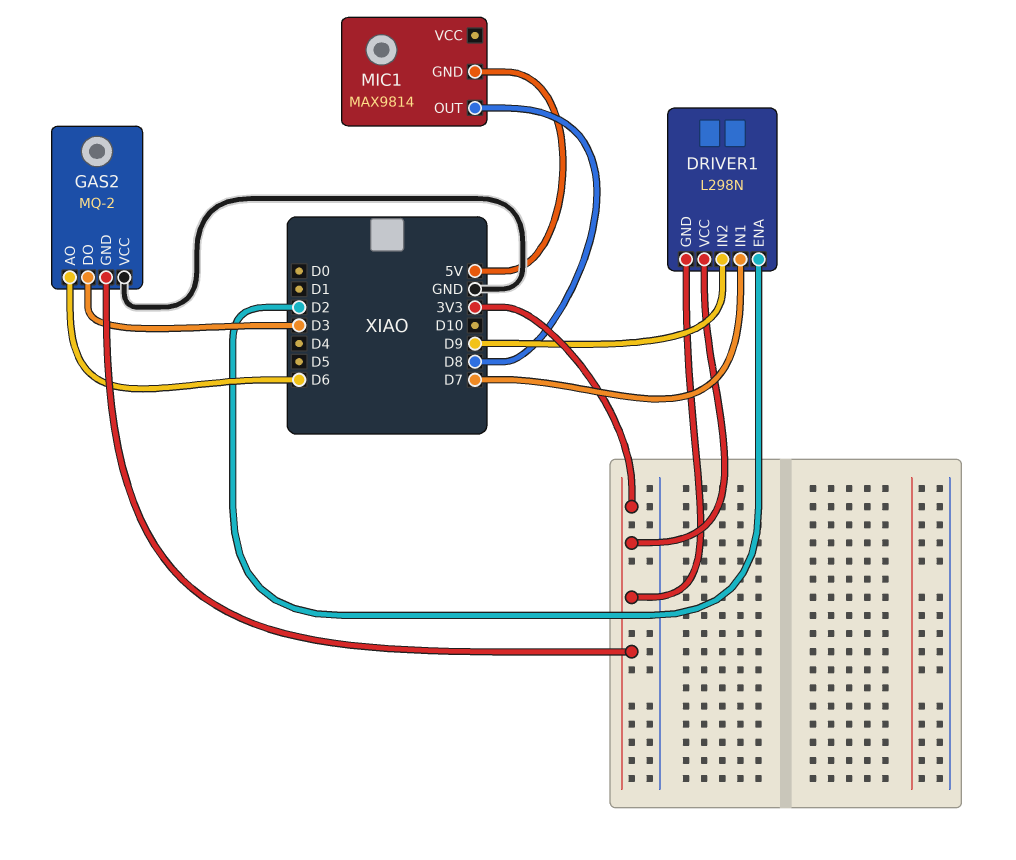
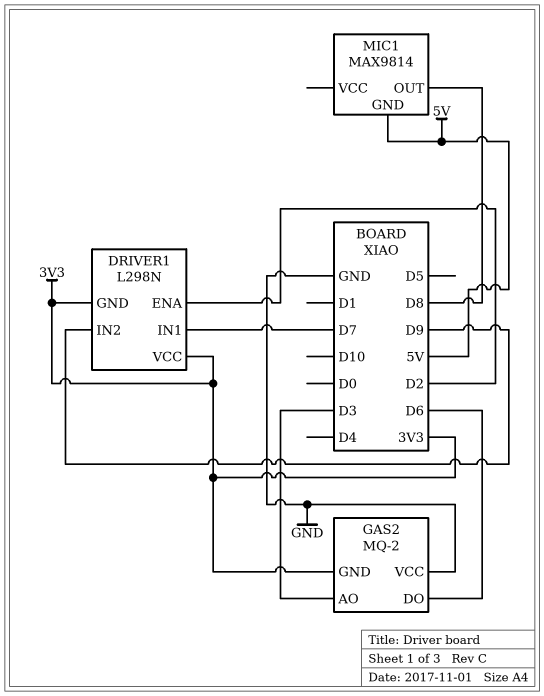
GAS2 pin AO: D6 -> D3
GAS2 pin DO: D3 -> D6

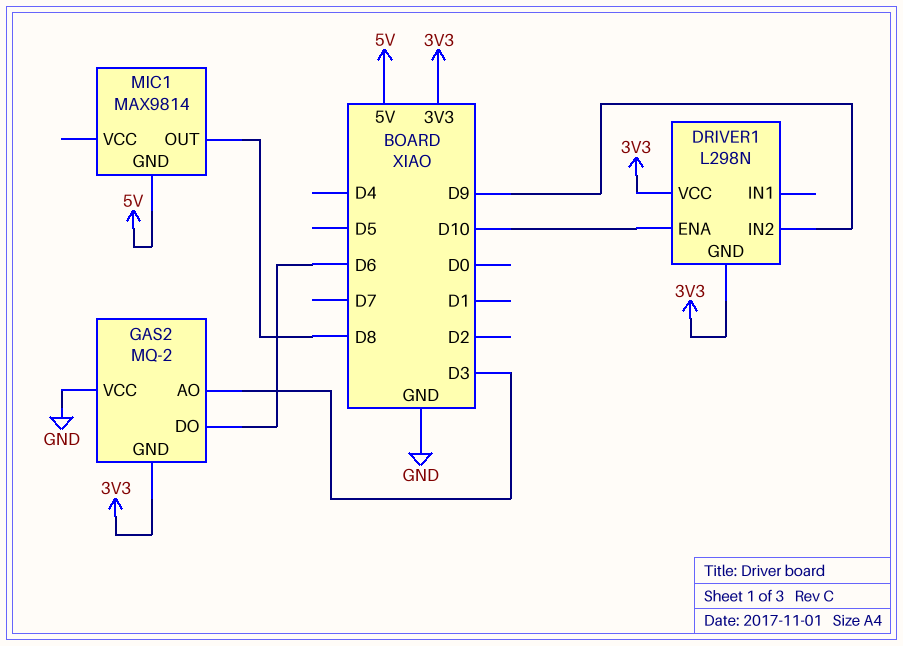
DRIVER1 pin ENA: D2 -> D10
DRIVER1 pin IN1: D7 -> none

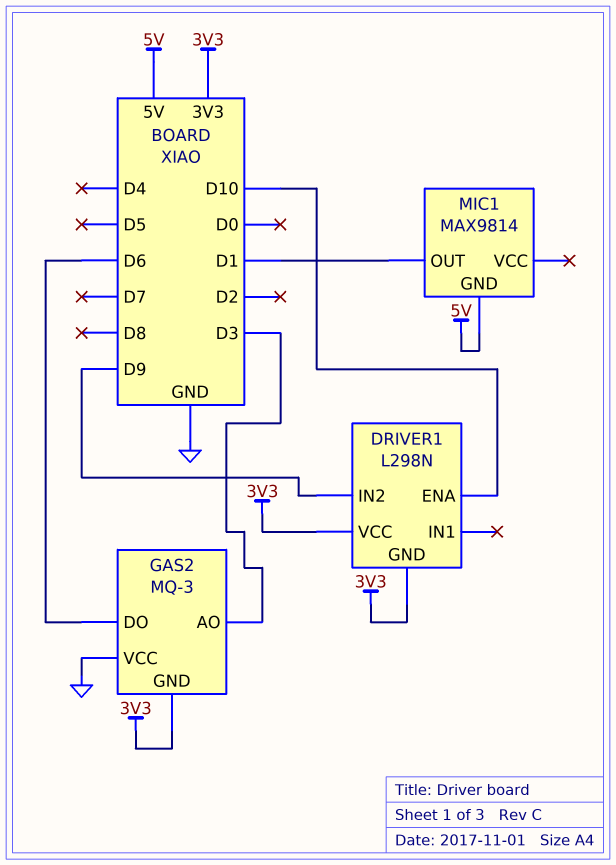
GAS2: MQ-2 -> MQ-3
MIC1 pin OUT: D8 -> D1

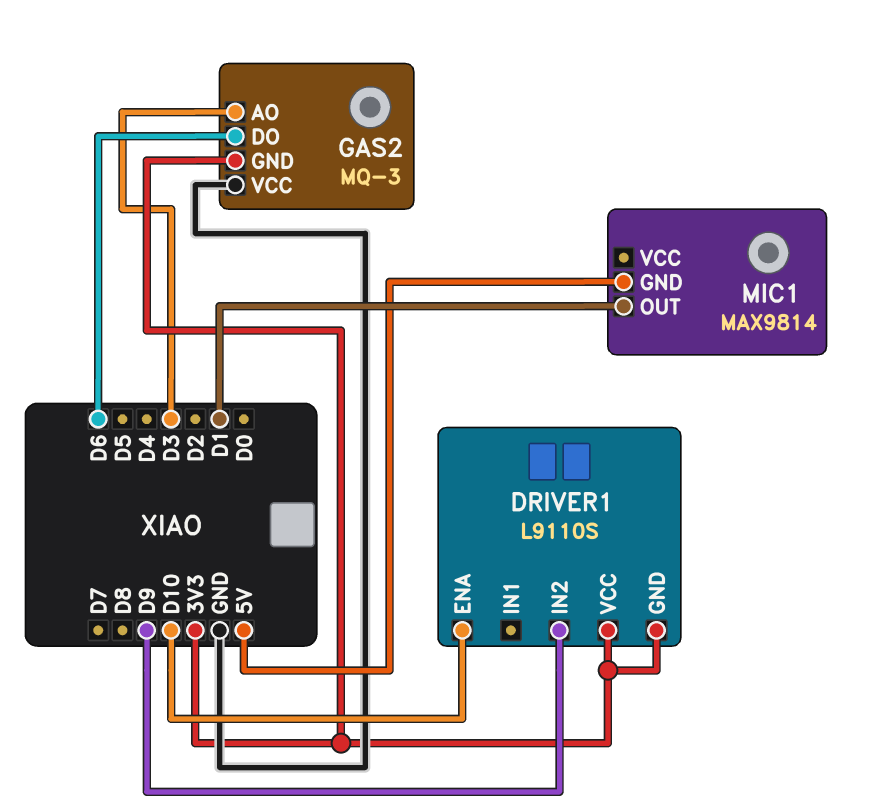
DRIVER1: L298N -> L9110S

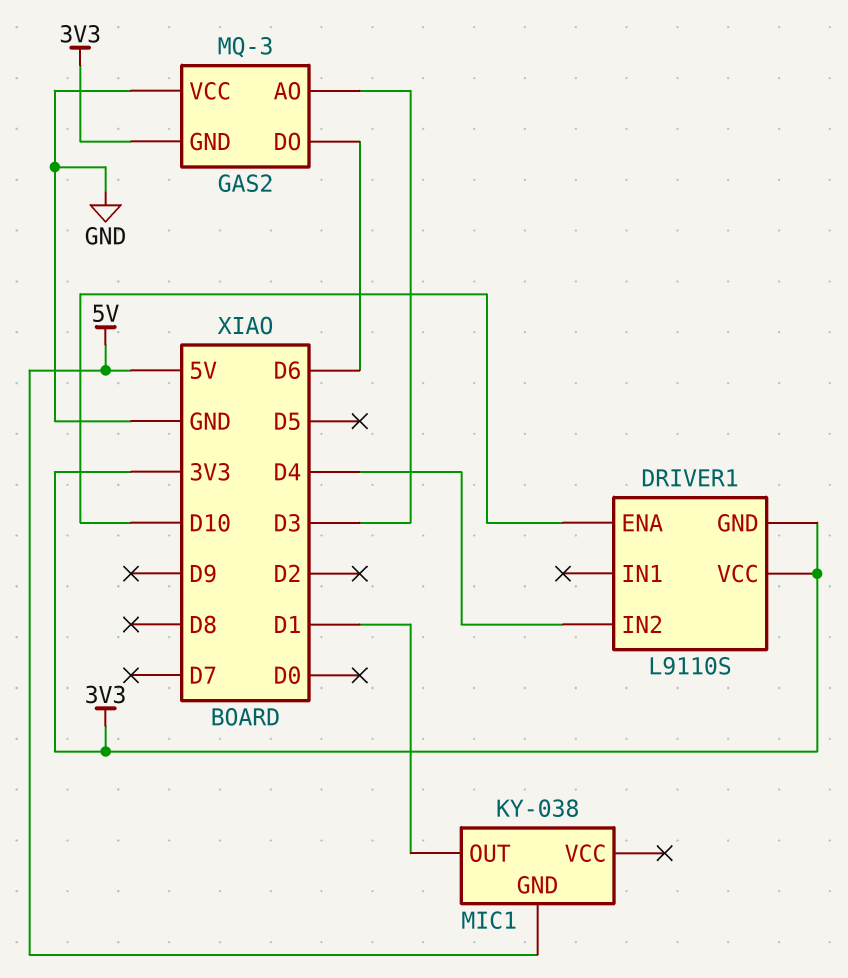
DRIVER1 pin IN2: D9 -> D4
MIC1: MAX9814 -> KY-038

